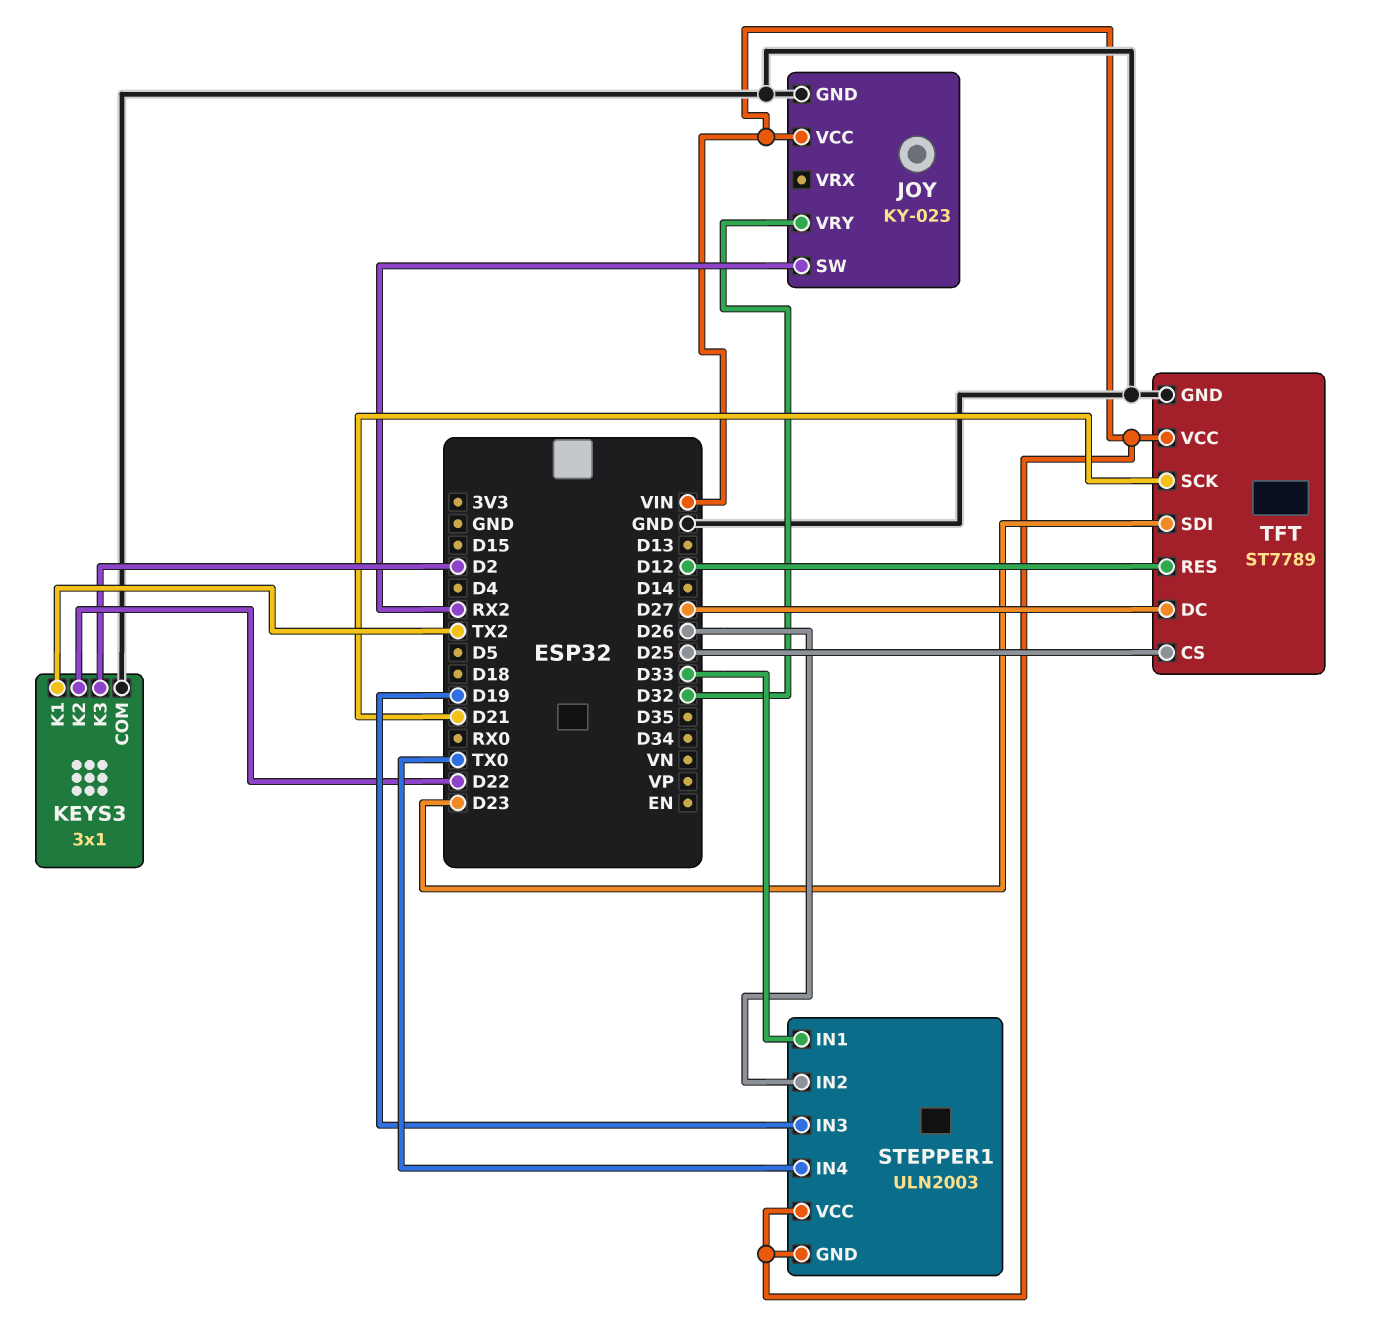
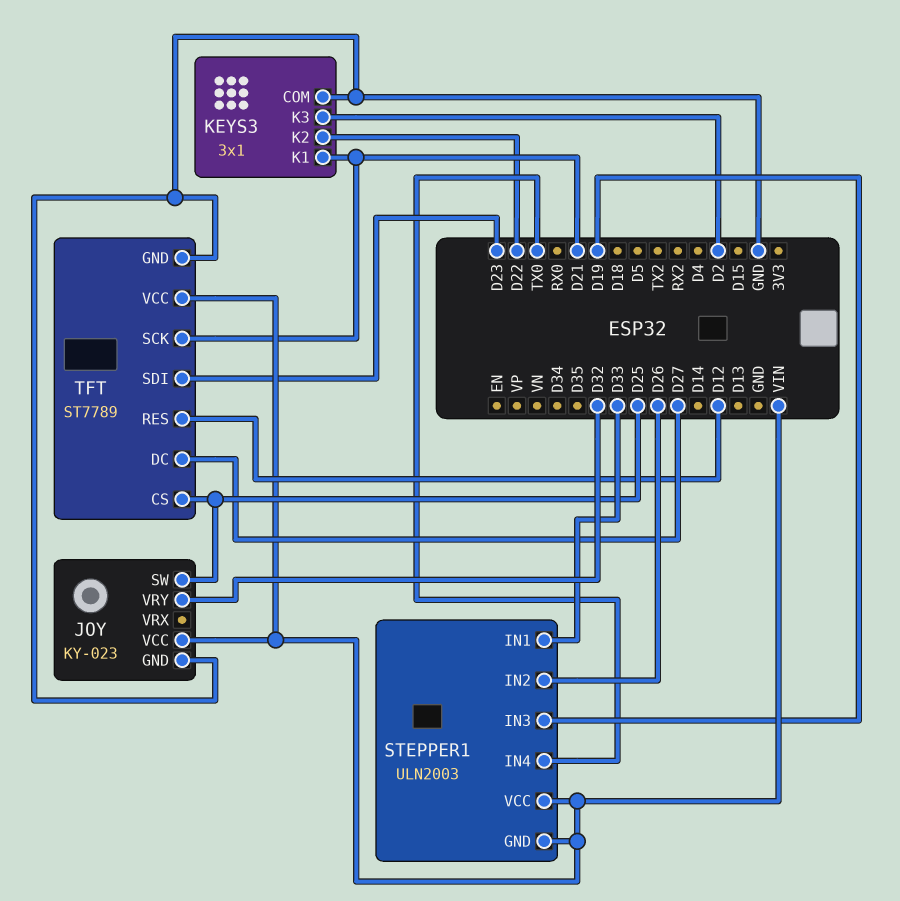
JOY pin SW: RX2 -> D25
KEYS3 pin K1: TX2 -> D21

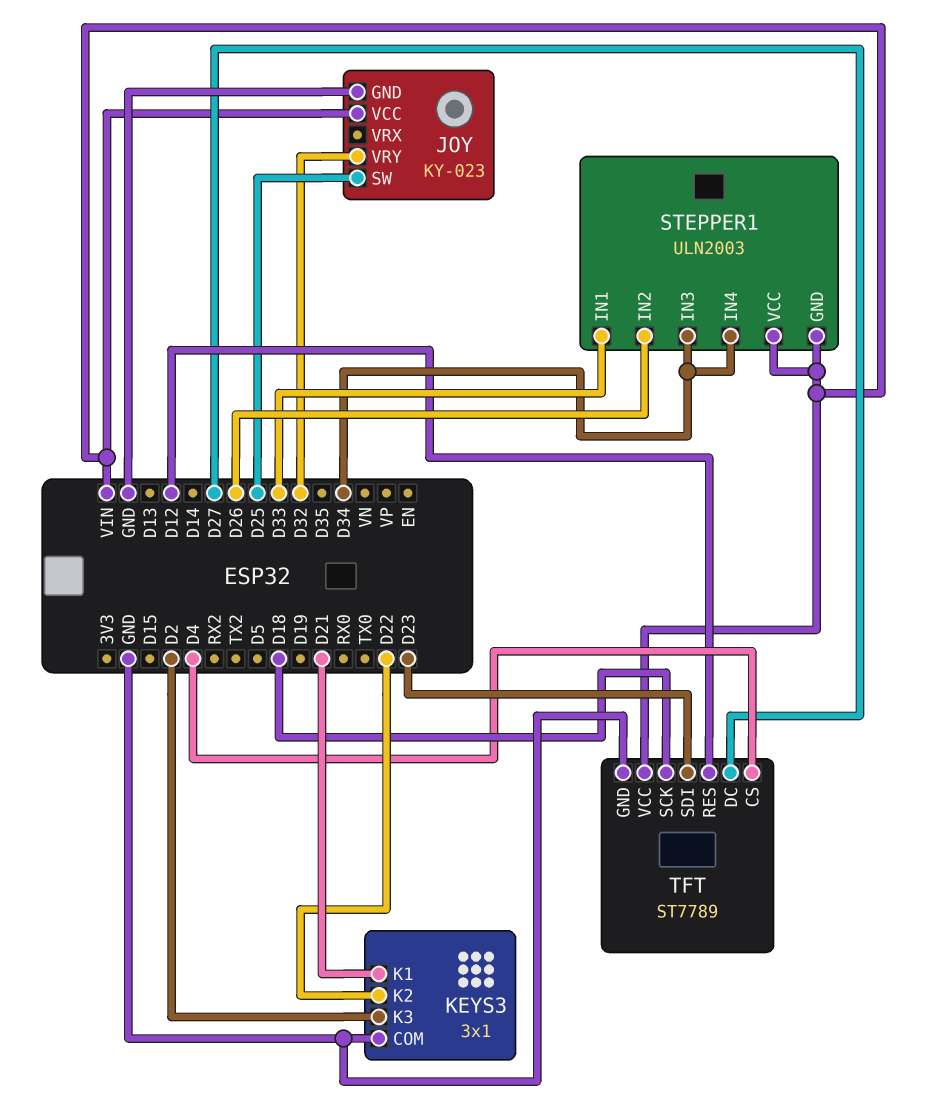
STEPPER1 pin IN3: D19 -> D34
STEPPER1 pin IN4: TX0 -> D34
TFT pin CS: D25 -> D4
TFT pin SCK: D21 -> D18

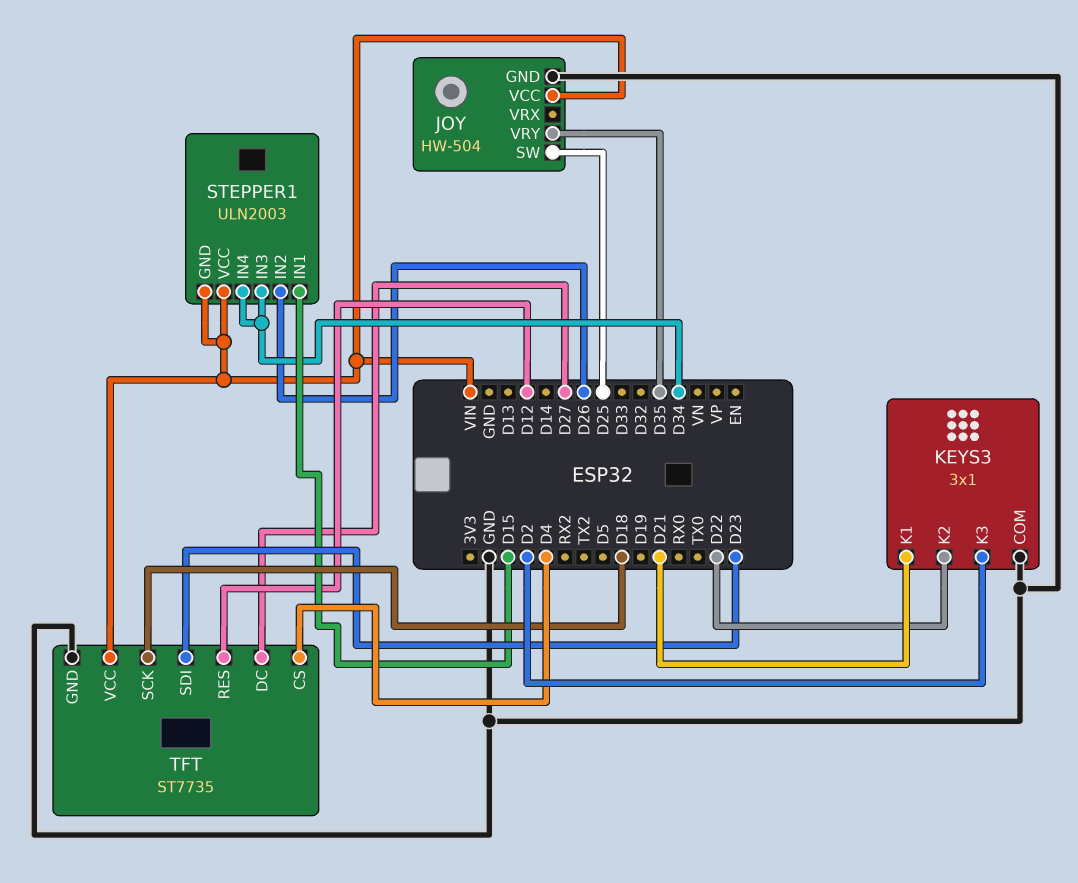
JOY: KY-023 -> HW-504
JOY pin VRY: D32 -> D35
STEPPER1 pin IN1: D33 -> D15
TFT: ST7789 -> ST7735

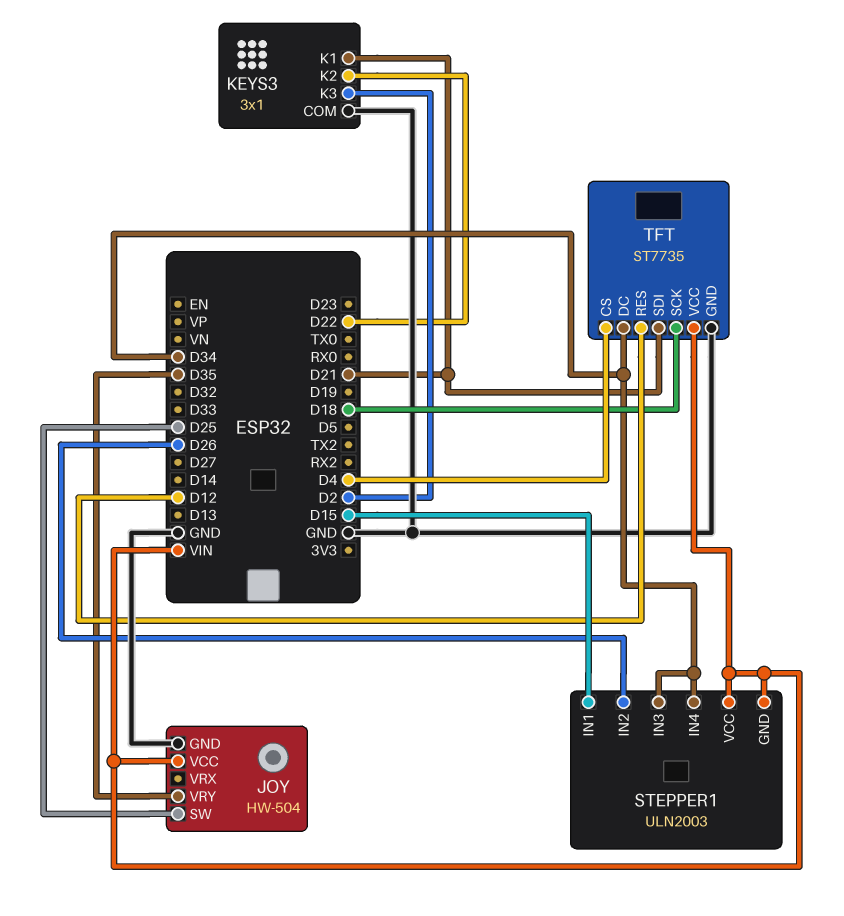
TFT pin DC: D27 -> D34
TFT pin SDI: D23 -> D21

